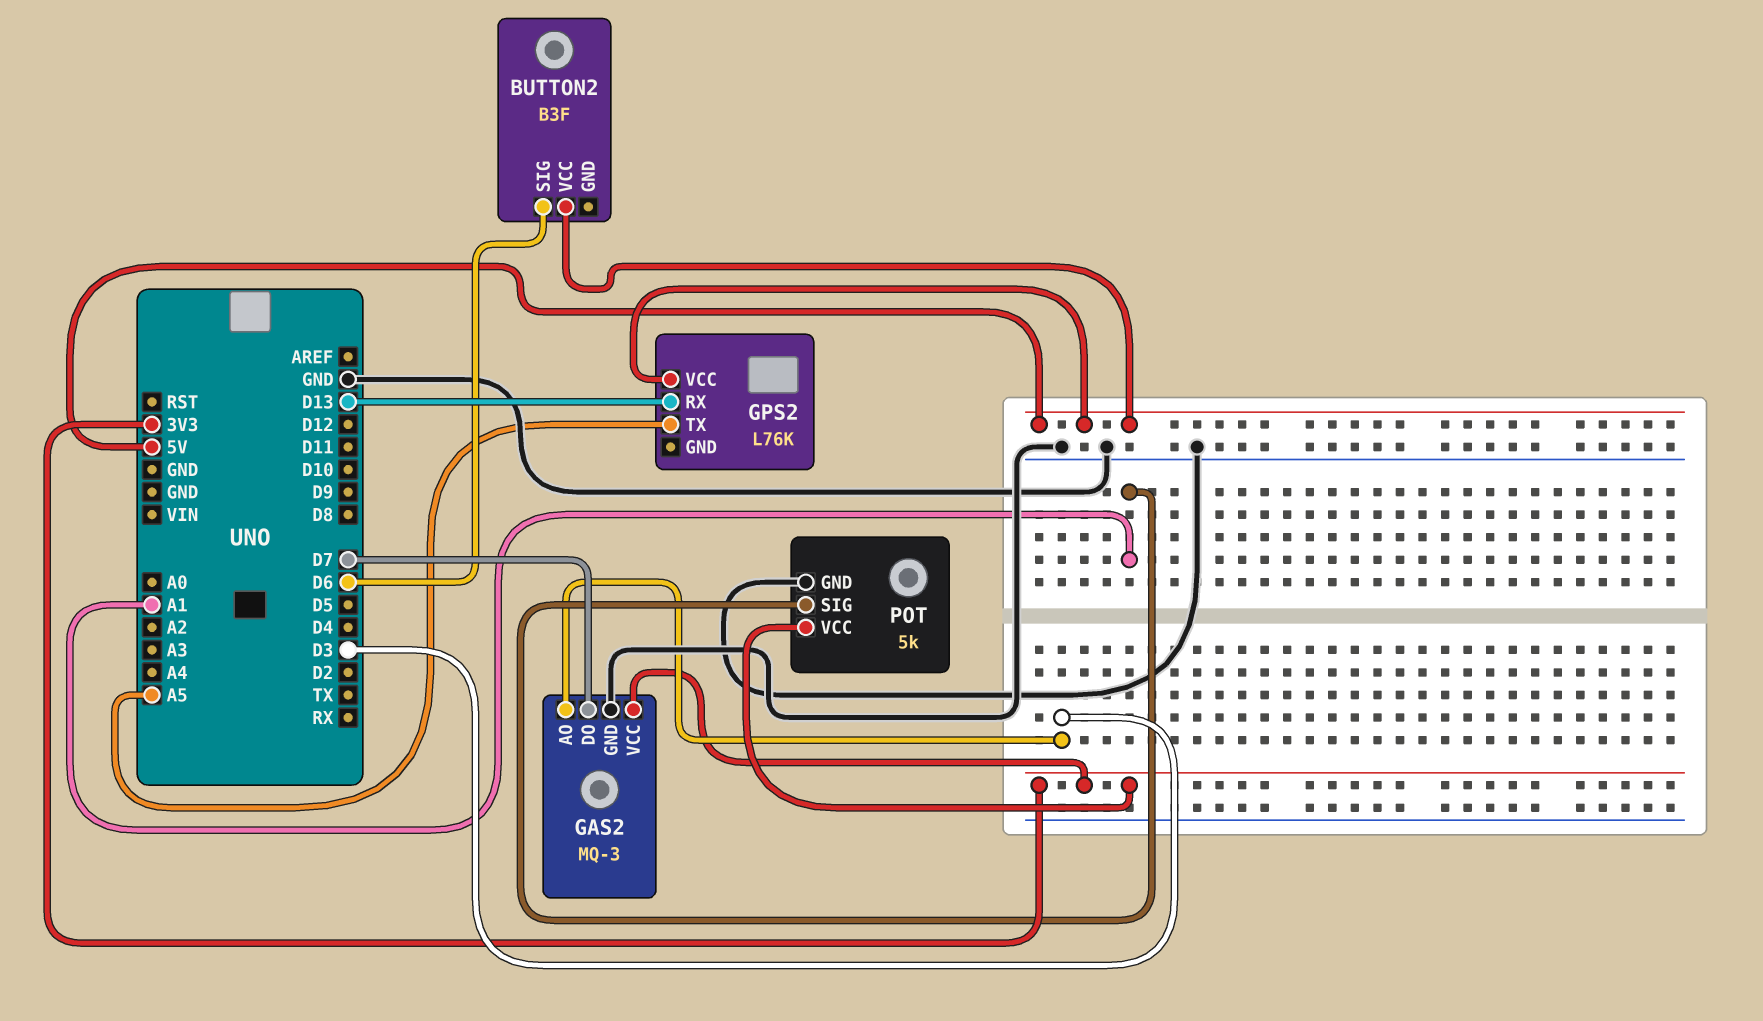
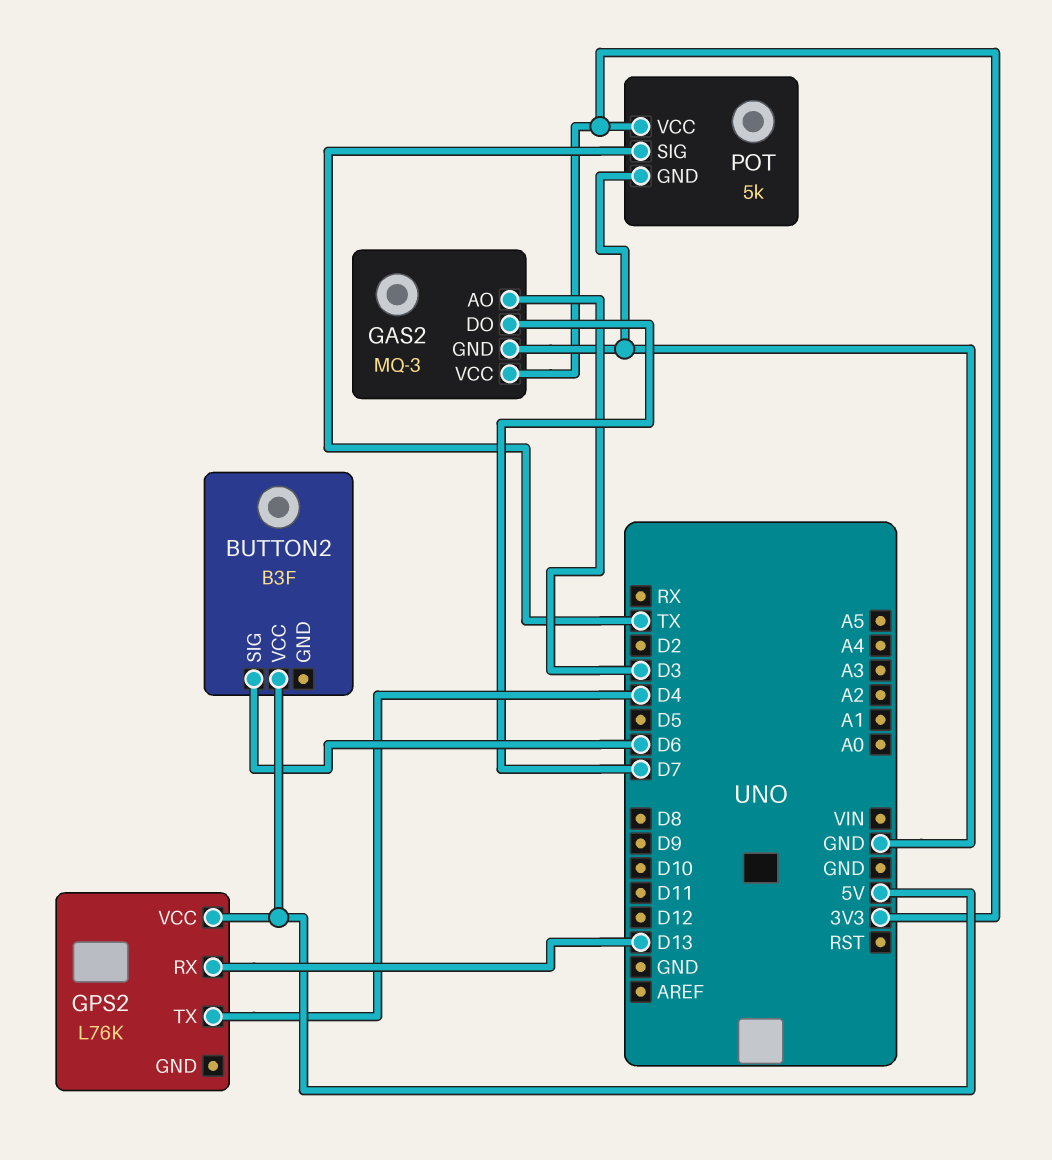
GPS2 pin TX: A5 -> D4
POT pin SIG: A1 -> TX

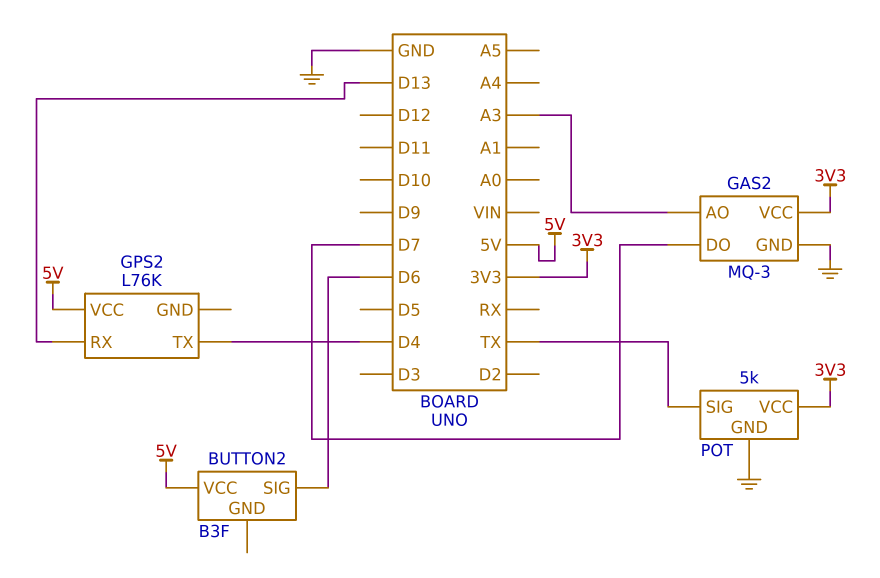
GAS2 pin AO: D3 -> A3

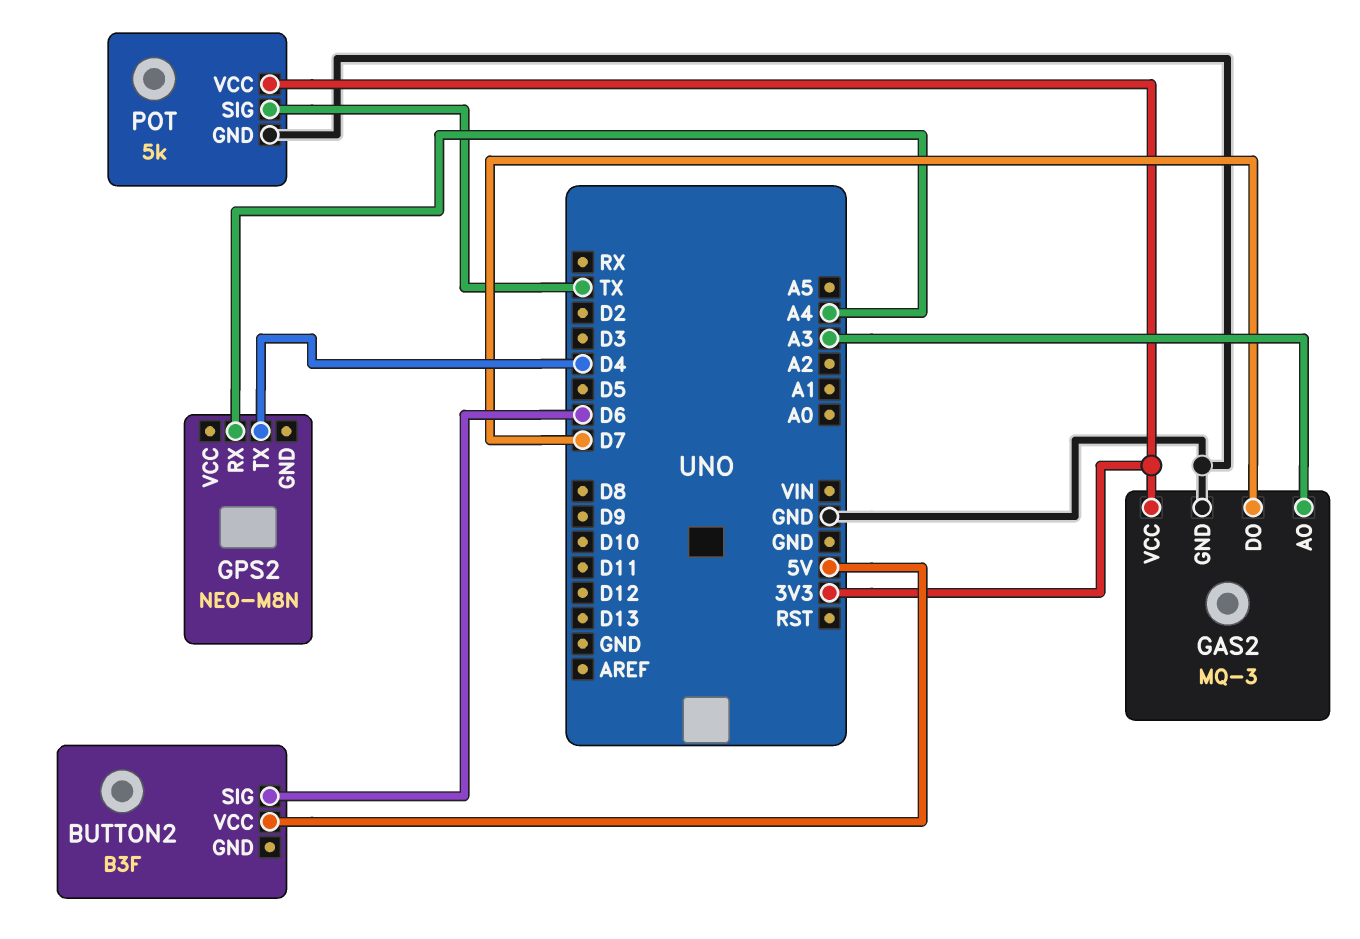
GPS2: L76K -> NEO-M8N
GPS2 pin RX: D13 -> A4
GPS2 pin VCC: 5V -> none

